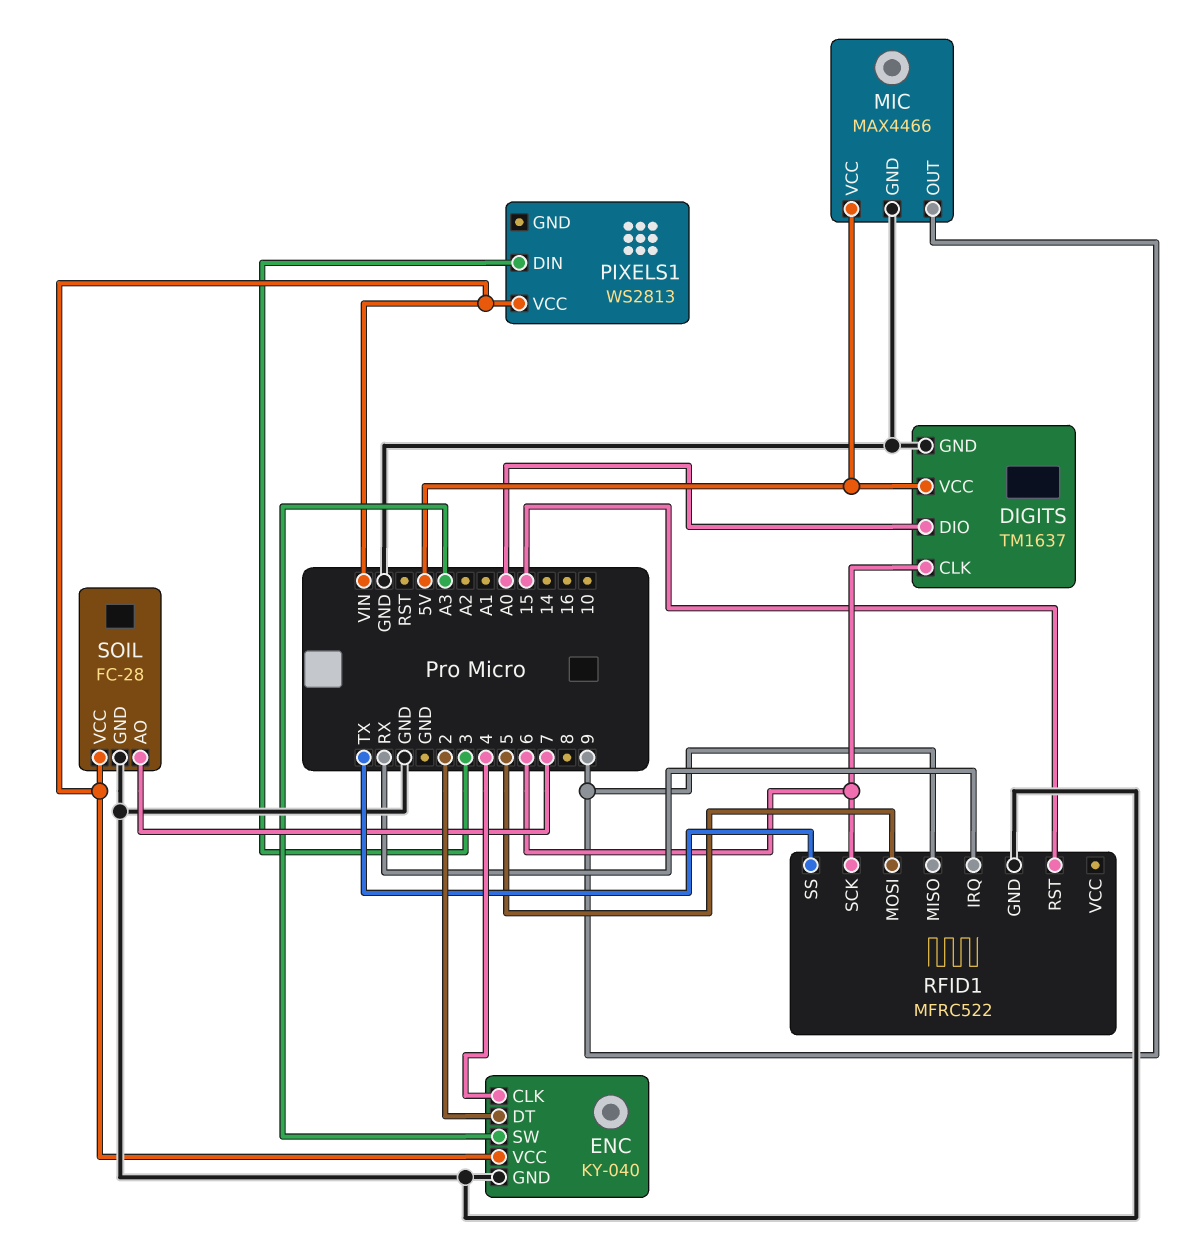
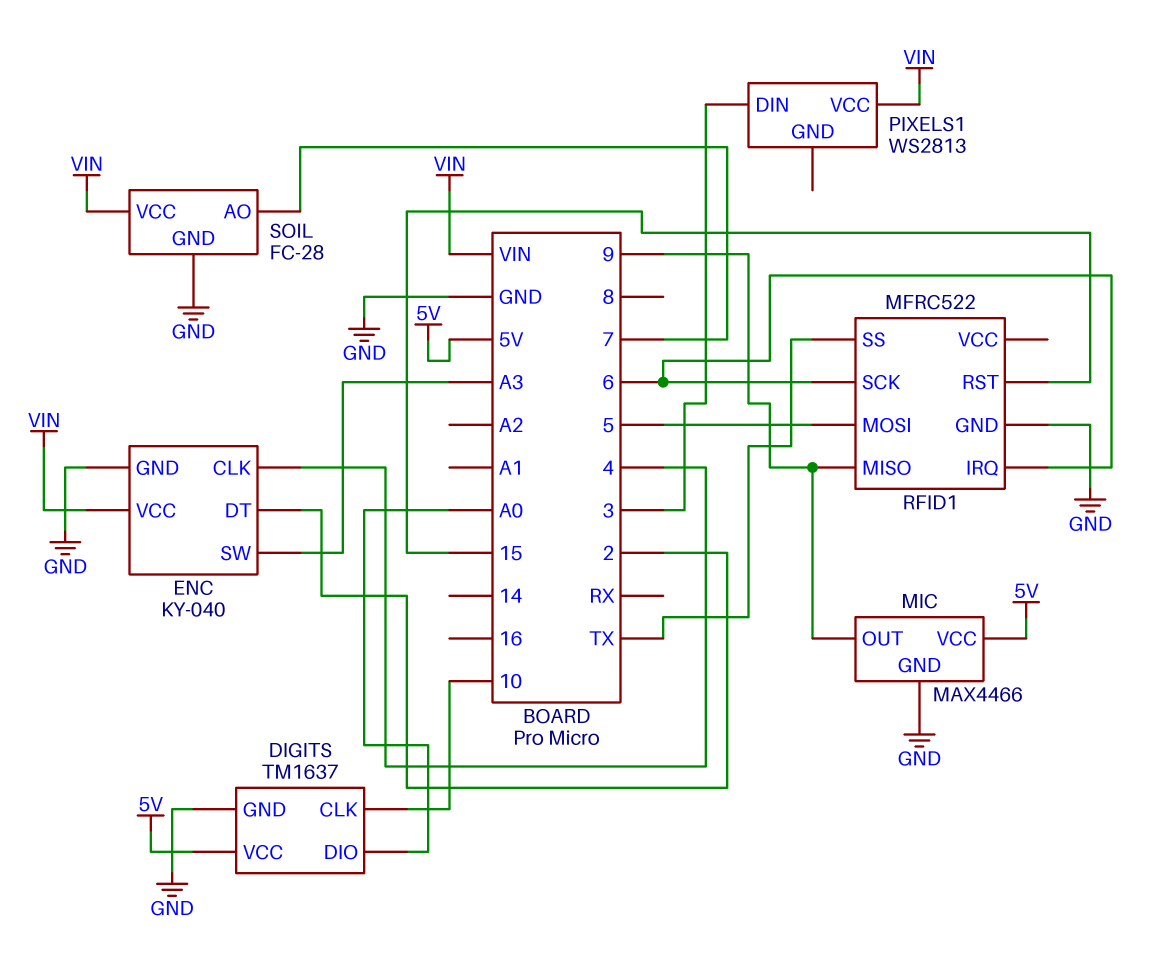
DIGITS pin CLK: 6 -> 10
RFID1 pin IRQ: RX -> 6

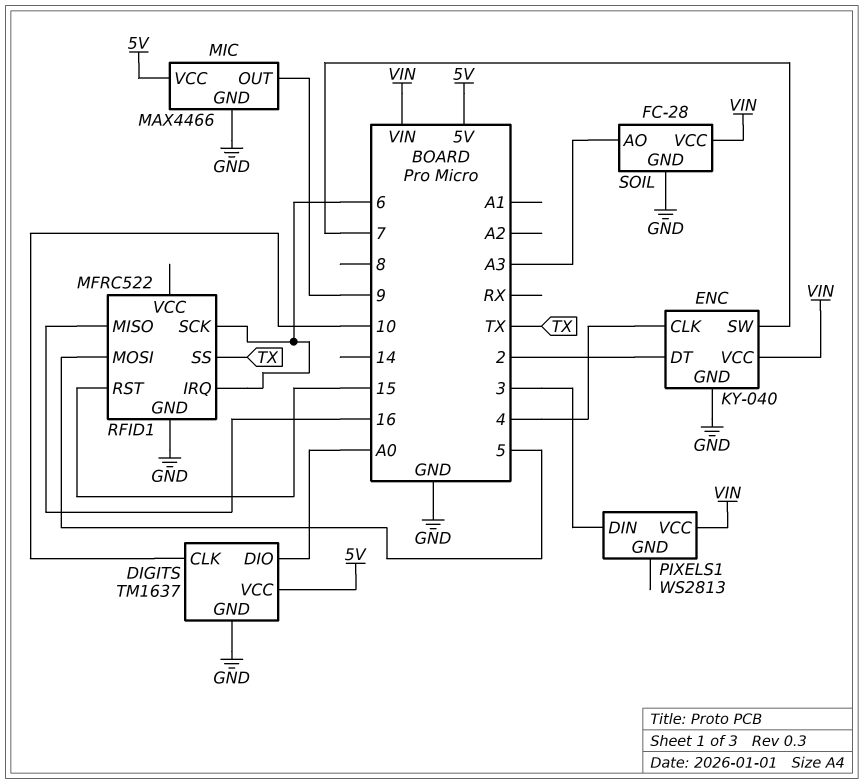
ENC pin SW: A3 -> 7
RFID1 pin MISO: 9 -> 16
SOIL pin AO: 7 -> A3

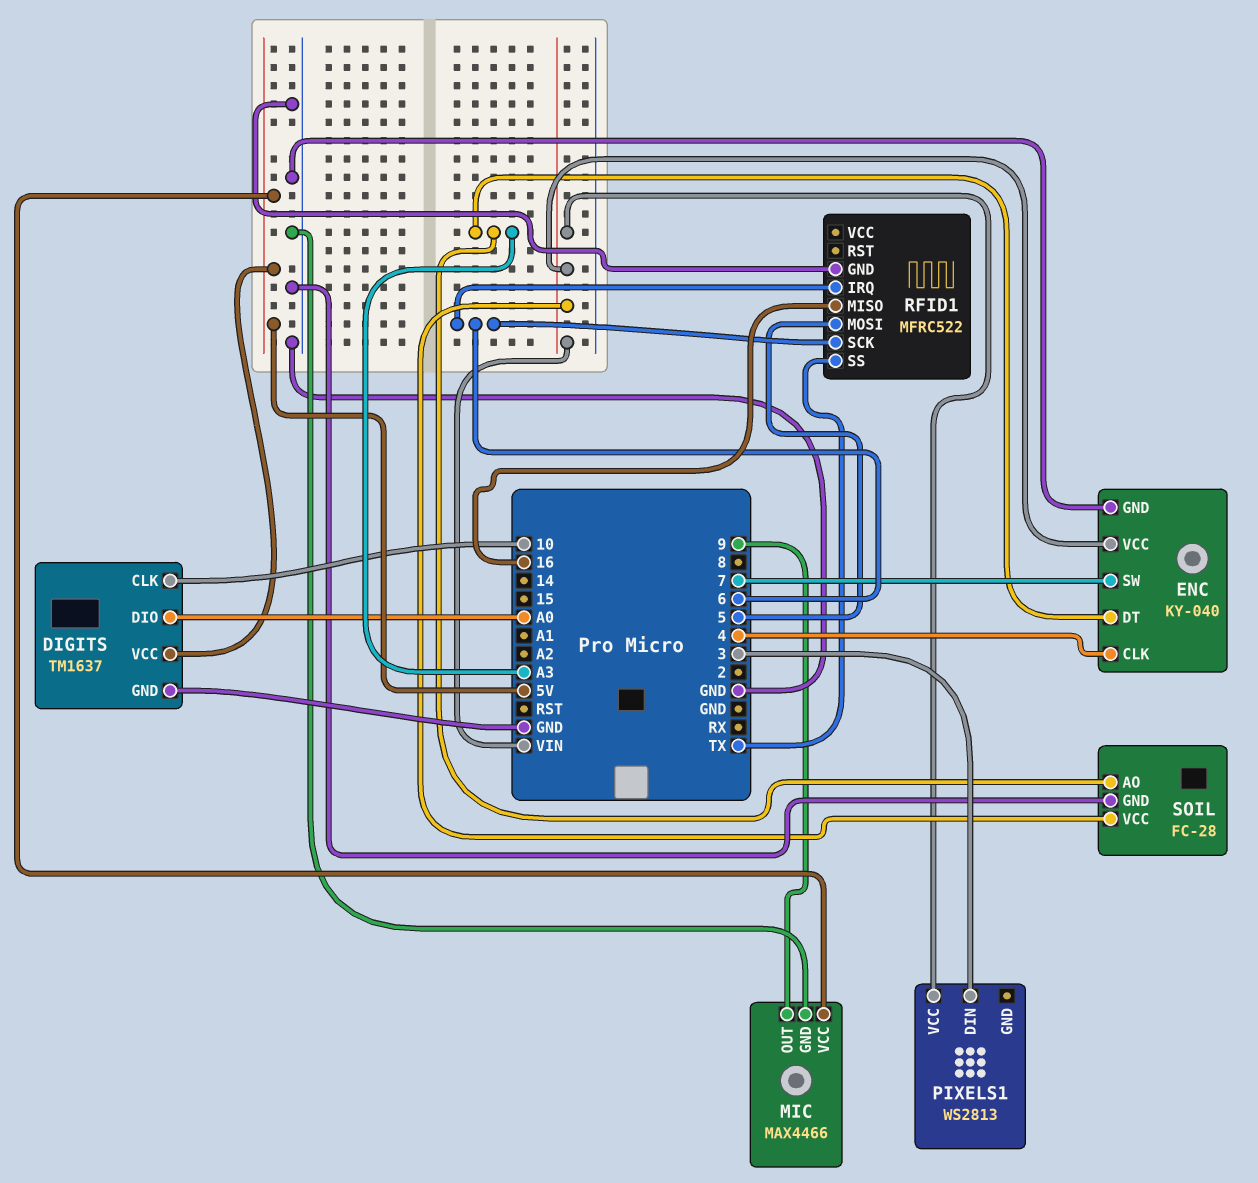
ENC pin DT: 2 -> A3
RFID1 pin RST: 15 -> none

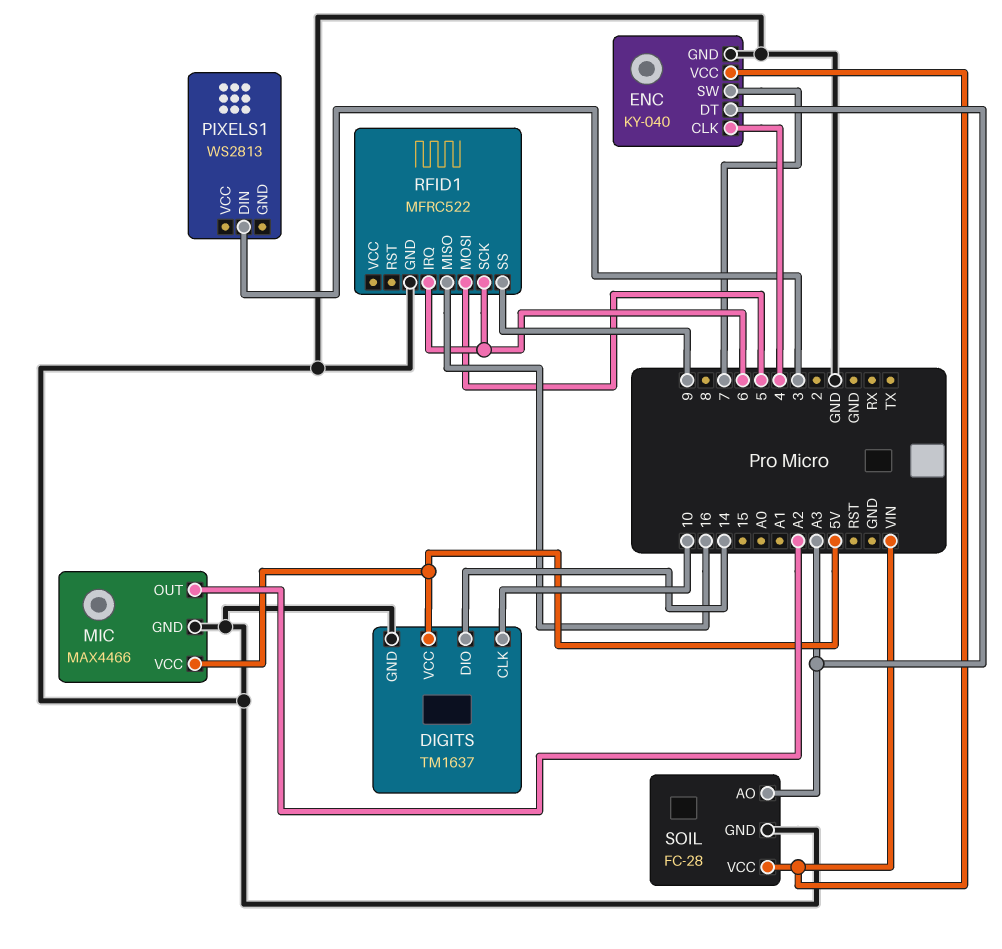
DIGITS pin DIO: A0 -> 14
MIC pin OUT: 9 -> A2
PIXELS1 pin VCC: VIN -> none
RFID1 pin SS: TX -> 9

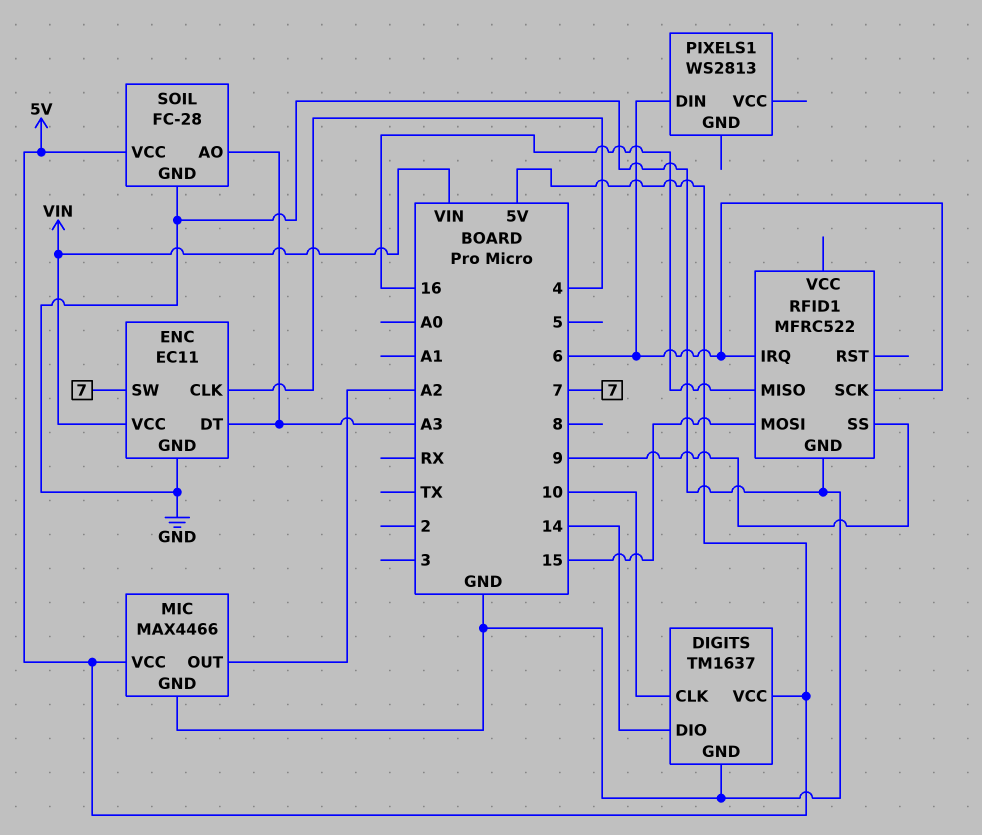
ENC: KY-040 -> EC11
PIXELS1 pin DIN: 3 -> 6
RFID1 pin MOSI: 5 -> 15
SOIL pin VCC: VIN -> 5V

